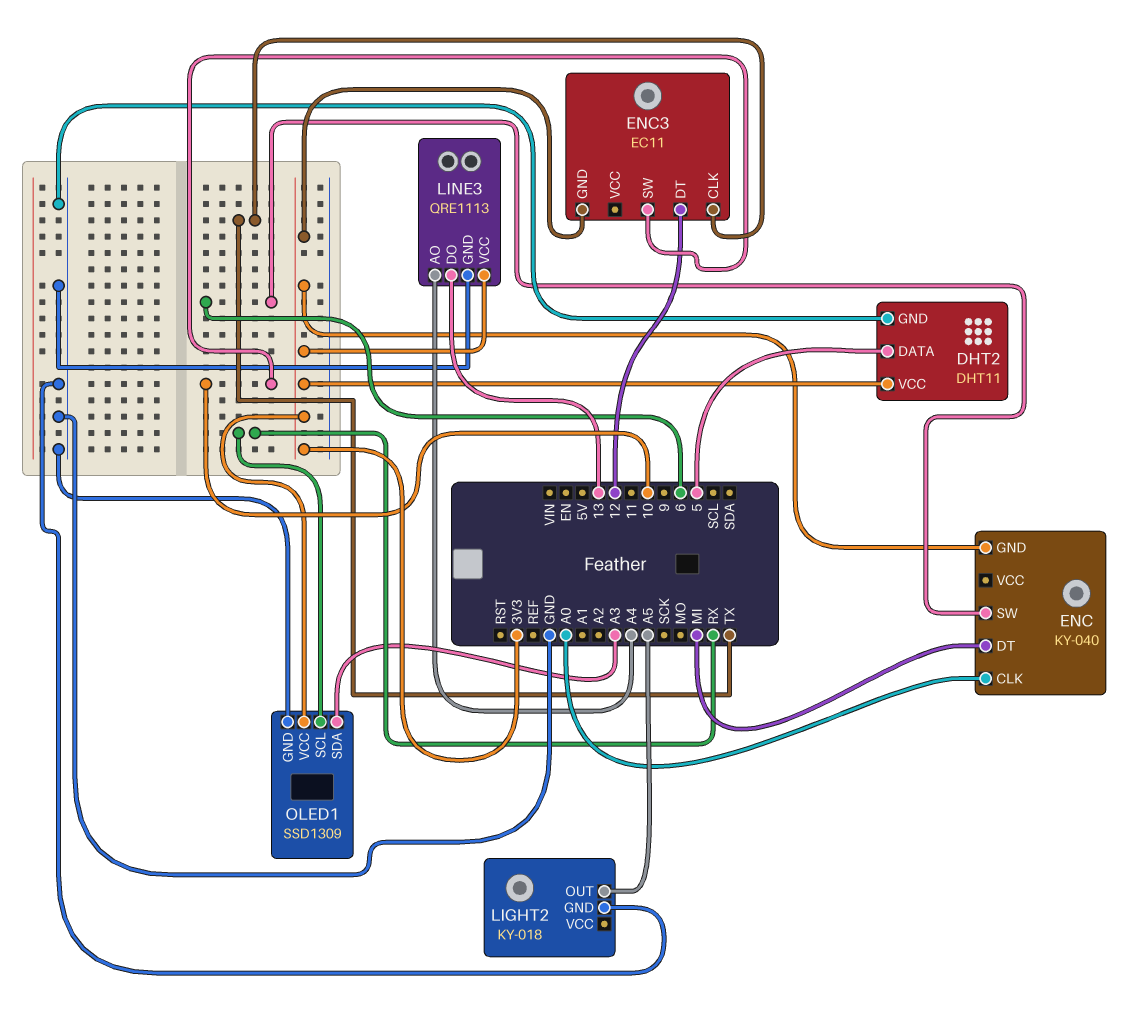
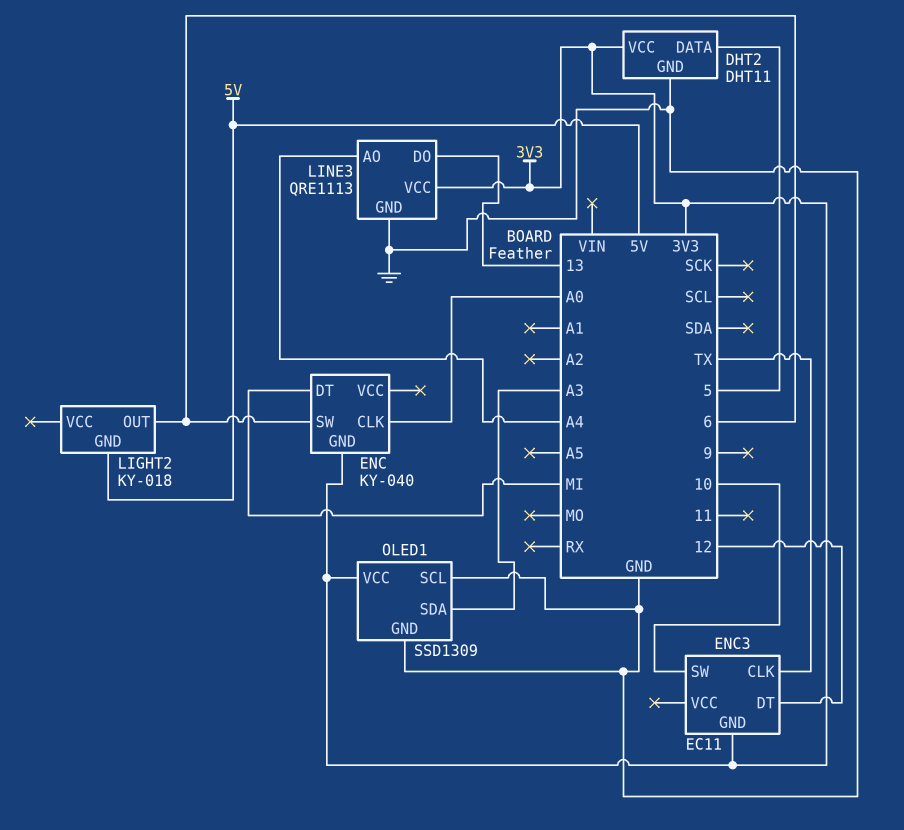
LIGHT2 pin GND: GND -> 5V
LIGHT2 pin OUT: A5 -> 6
OLED1 pin SCL: RX -> GND

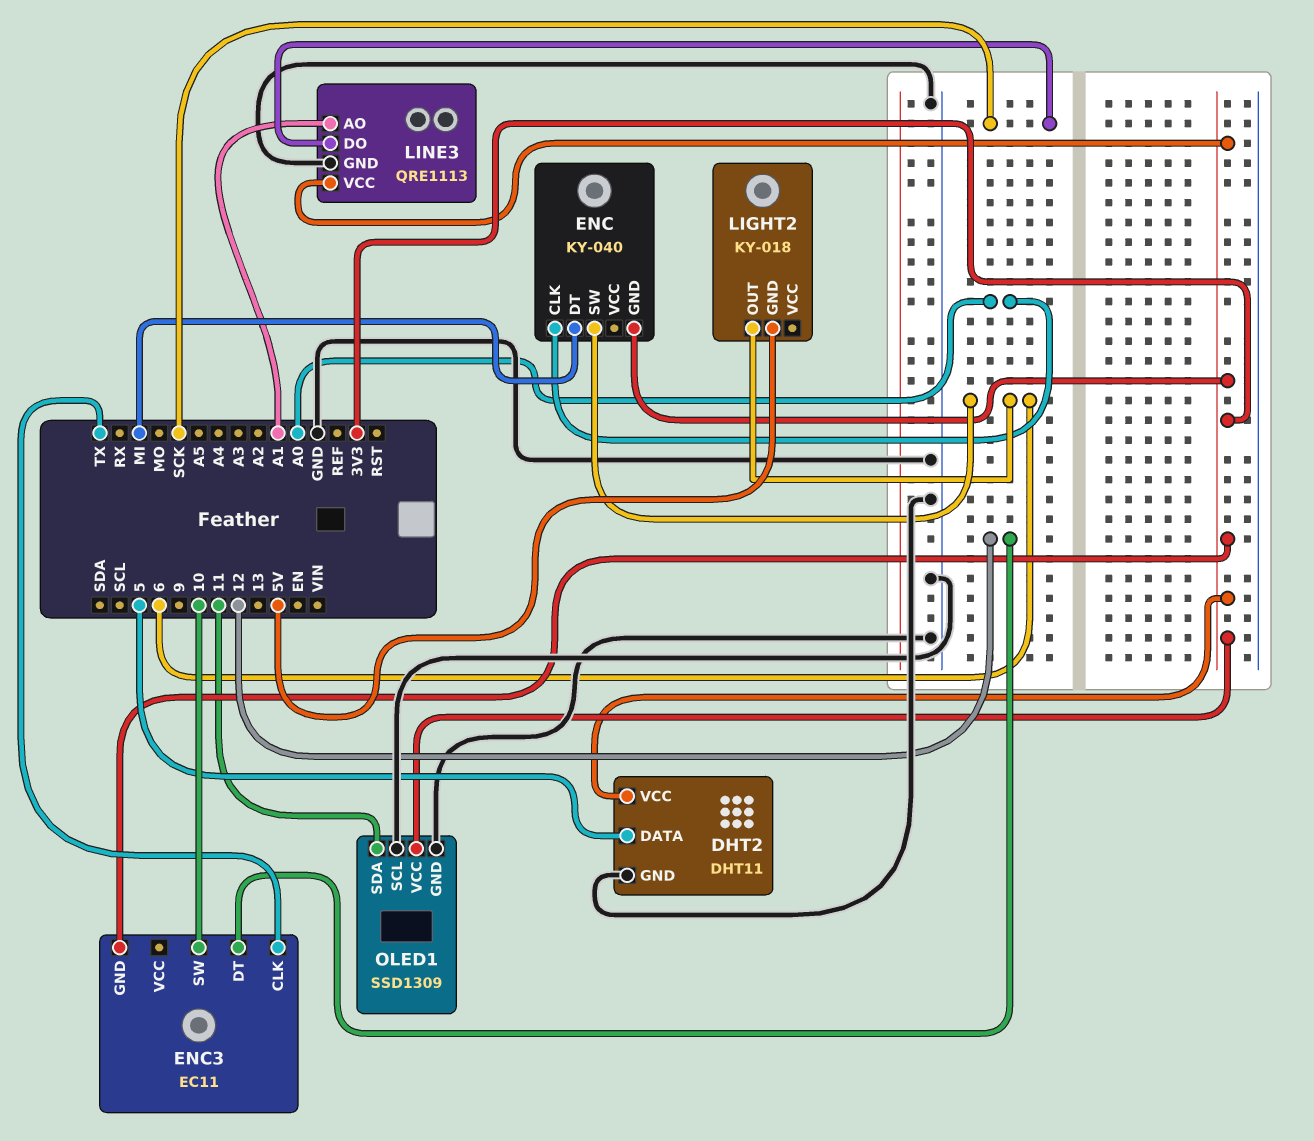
LINE3 pin AO: A4 -> A1
LINE3 pin DO: 13 -> SCK
OLED1 pin SDA: A3 -> 11

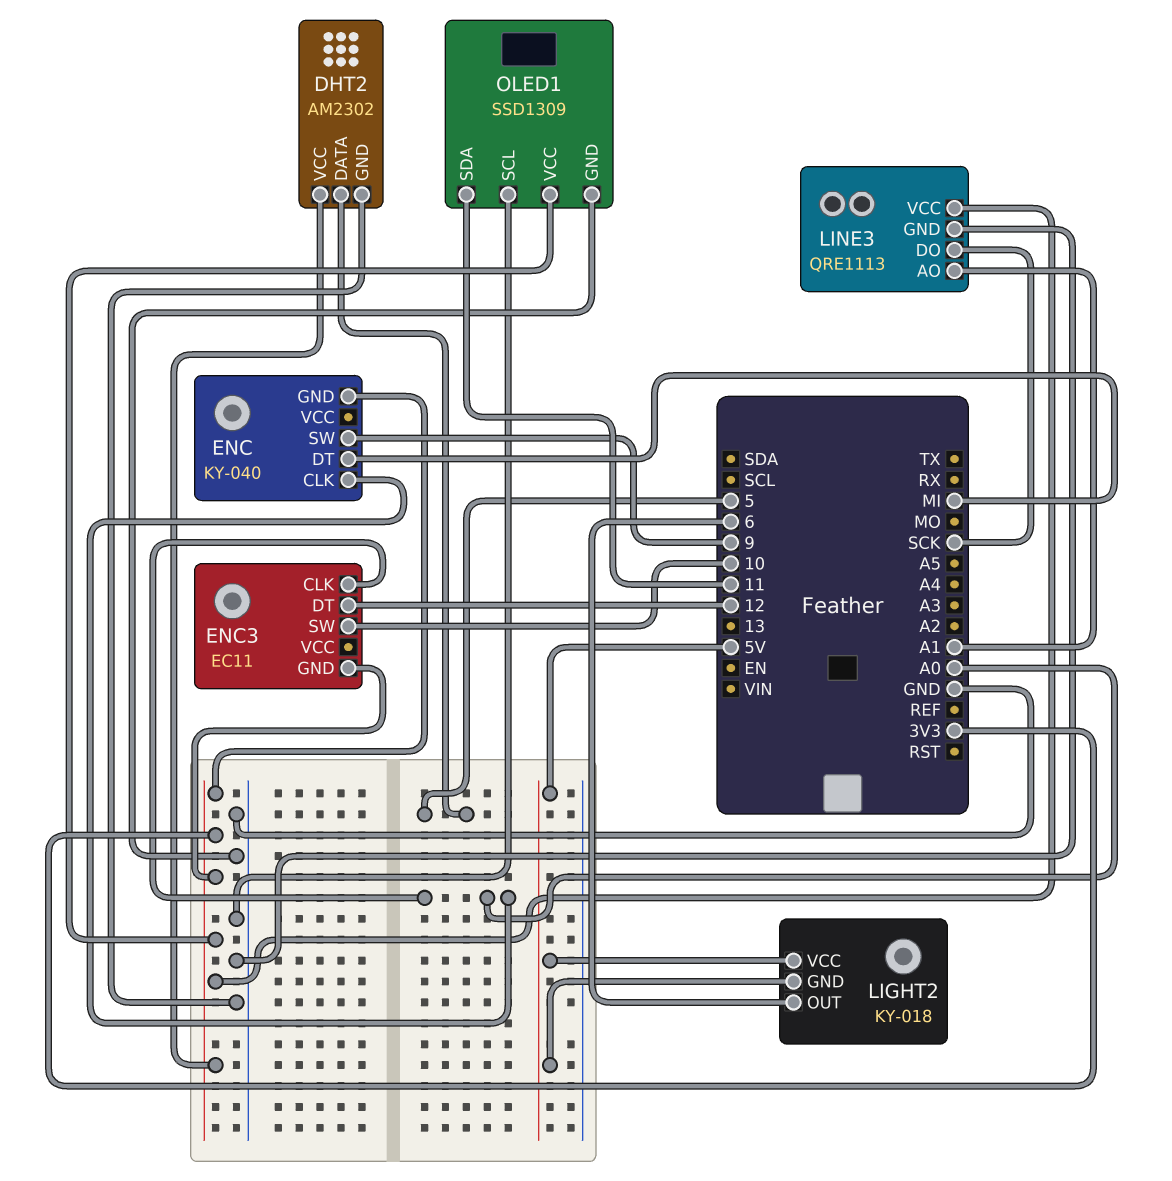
DHT2: DHT11 -> AM2302
ENC pin SW: 6 -> 9
ENC3 pin CLK: TX -> A0
LIGHT2 pin VCC: none -> 5V

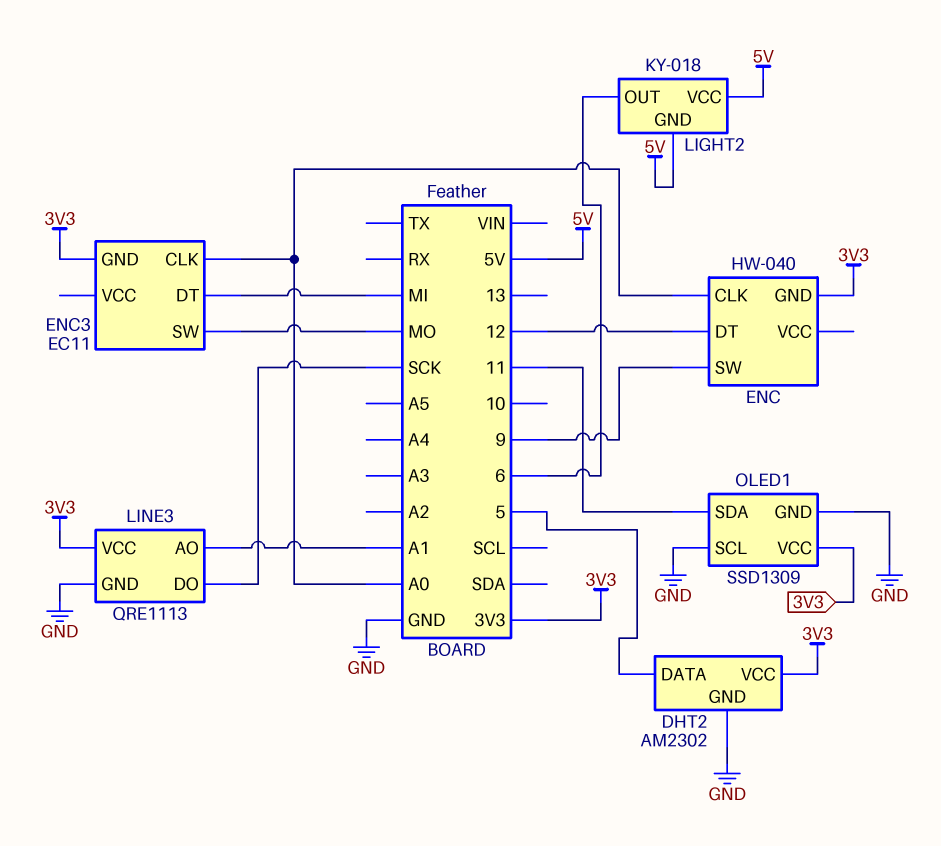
ENC: KY-040 -> HW-040
ENC pin DT: MI -> 12
ENC3 pin DT: 12 -> MI
ENC3 pin SW: 10 -> MO

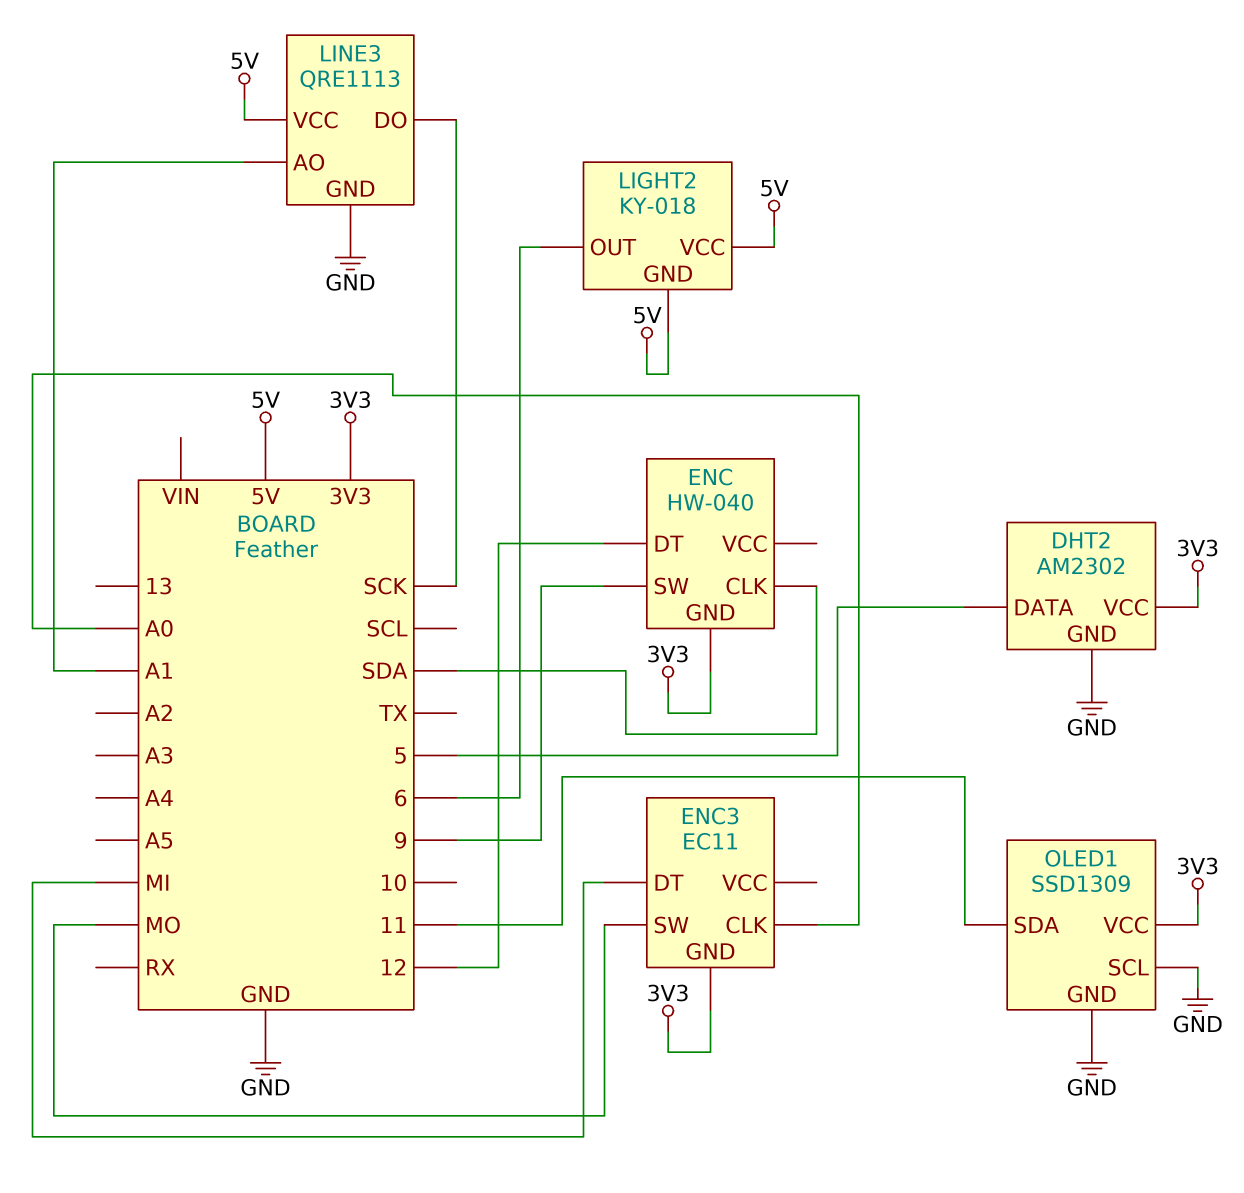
ENC pin CLK: A0 -> SDA
LINE3 pin VCC: 3V3 -> 5V

